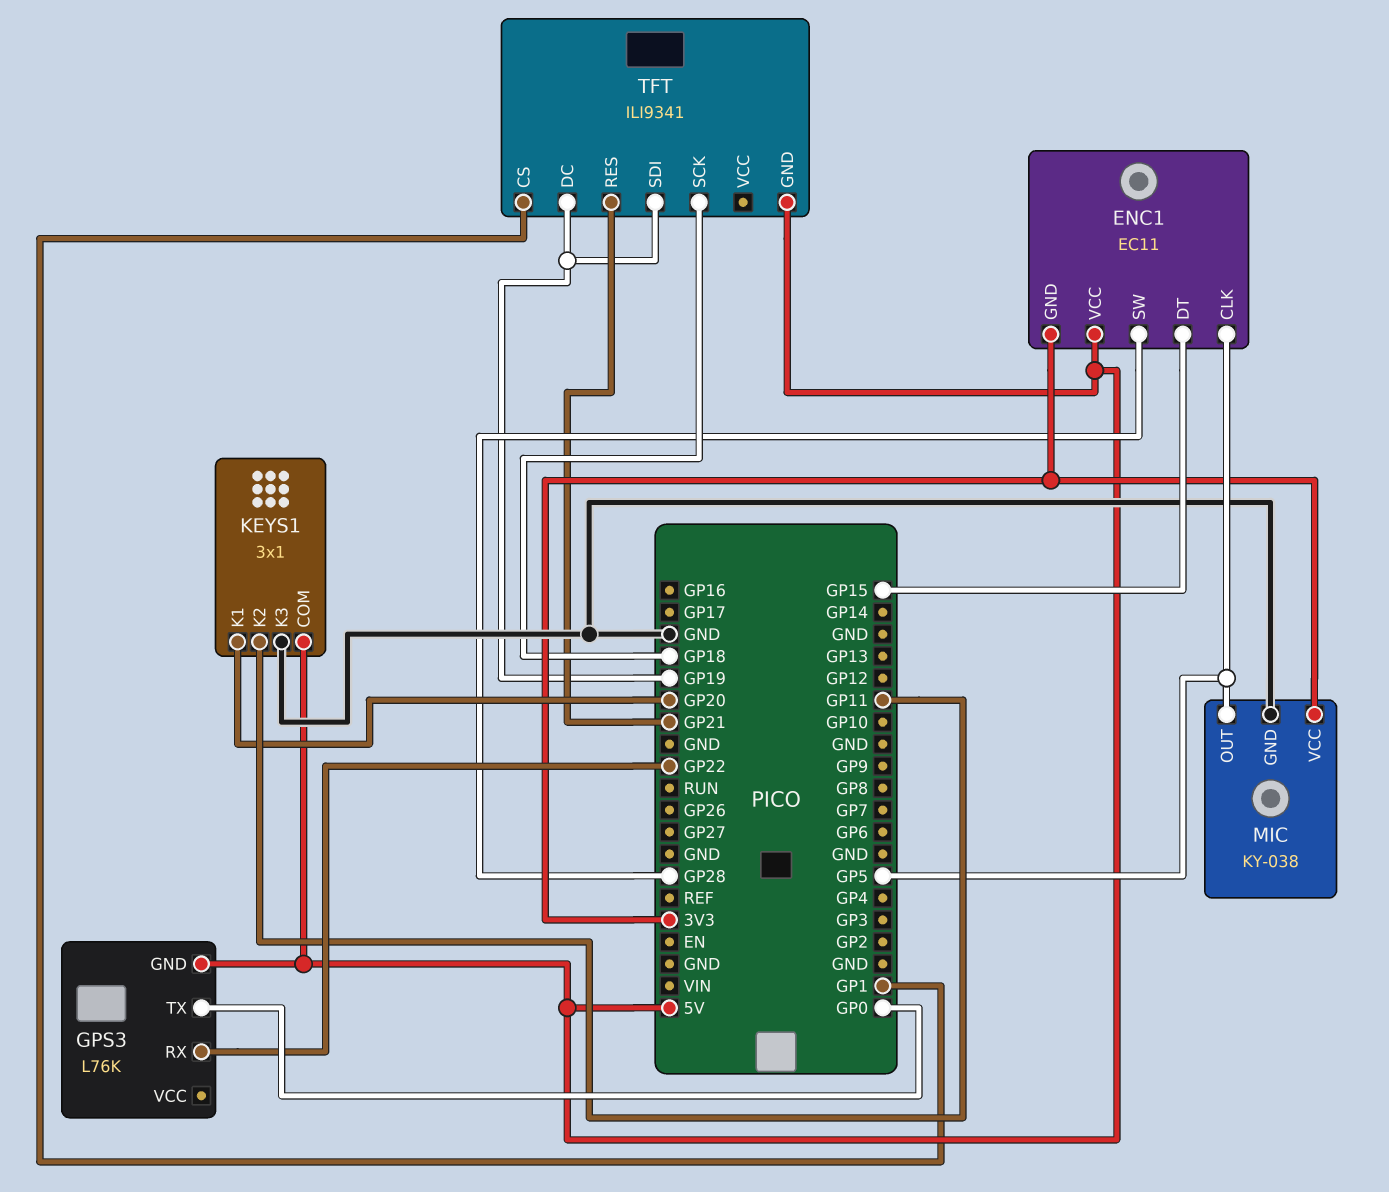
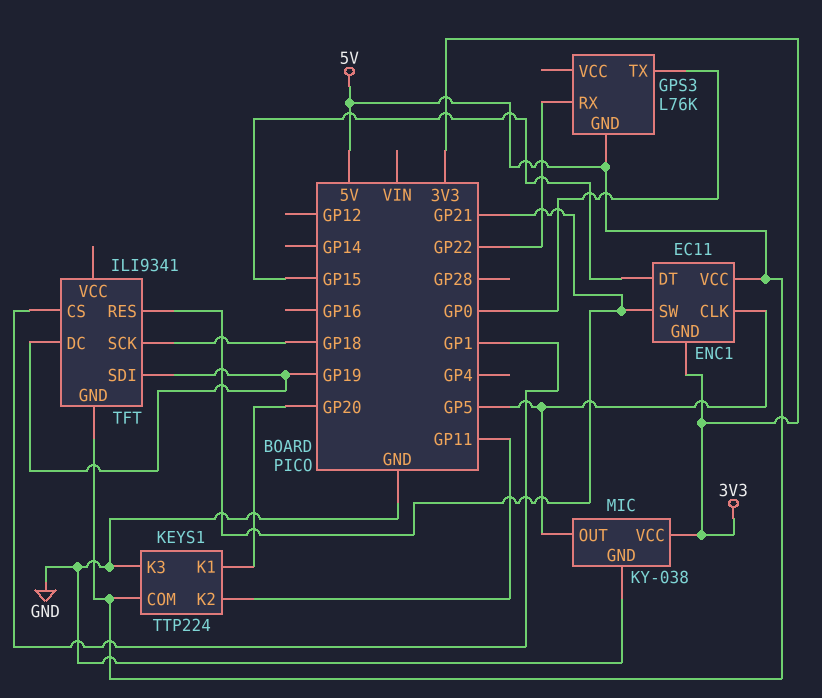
ENC1 pin SW: GP28 -> GP21
KEYS1: 3x1 -> TTP224

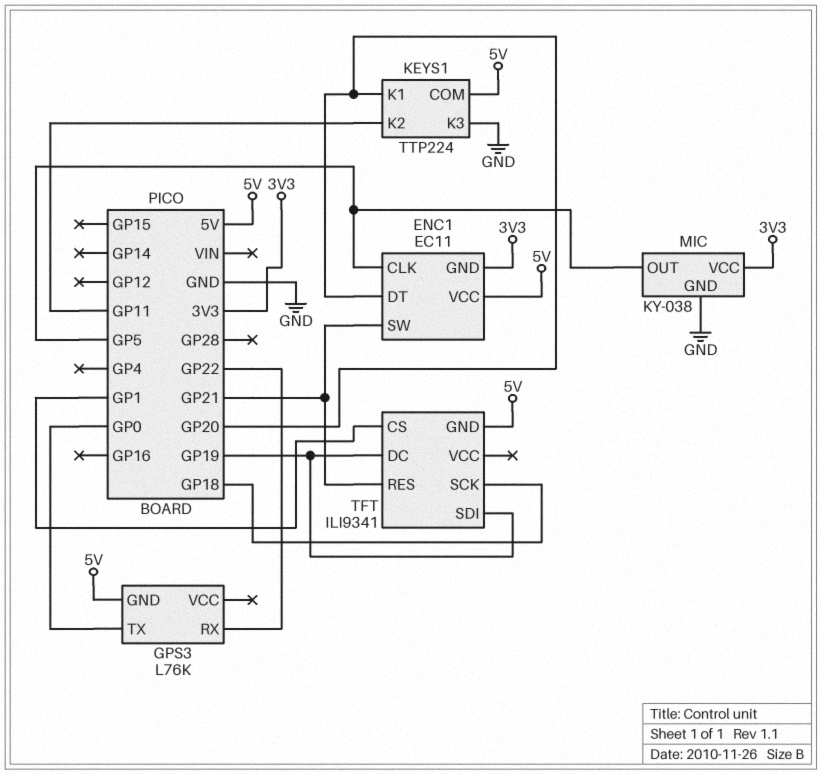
ENC1 pin DT: GP15 -> GP20

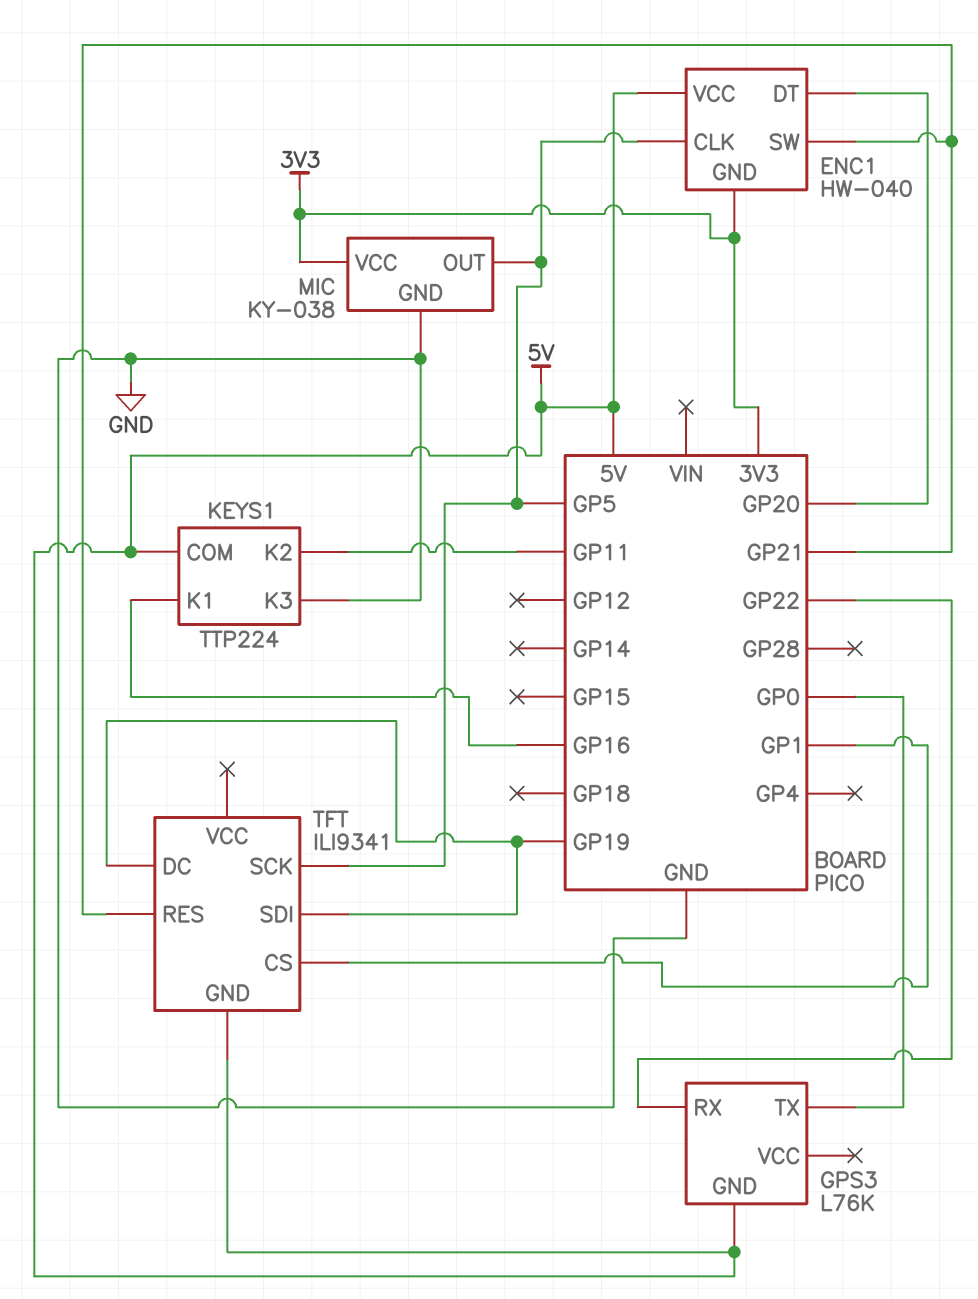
ENC1: EC11 -> HW-040
KEYS1 pin K1: GP20 -> GP16
TFT pin SCK: GP18 -> GP5

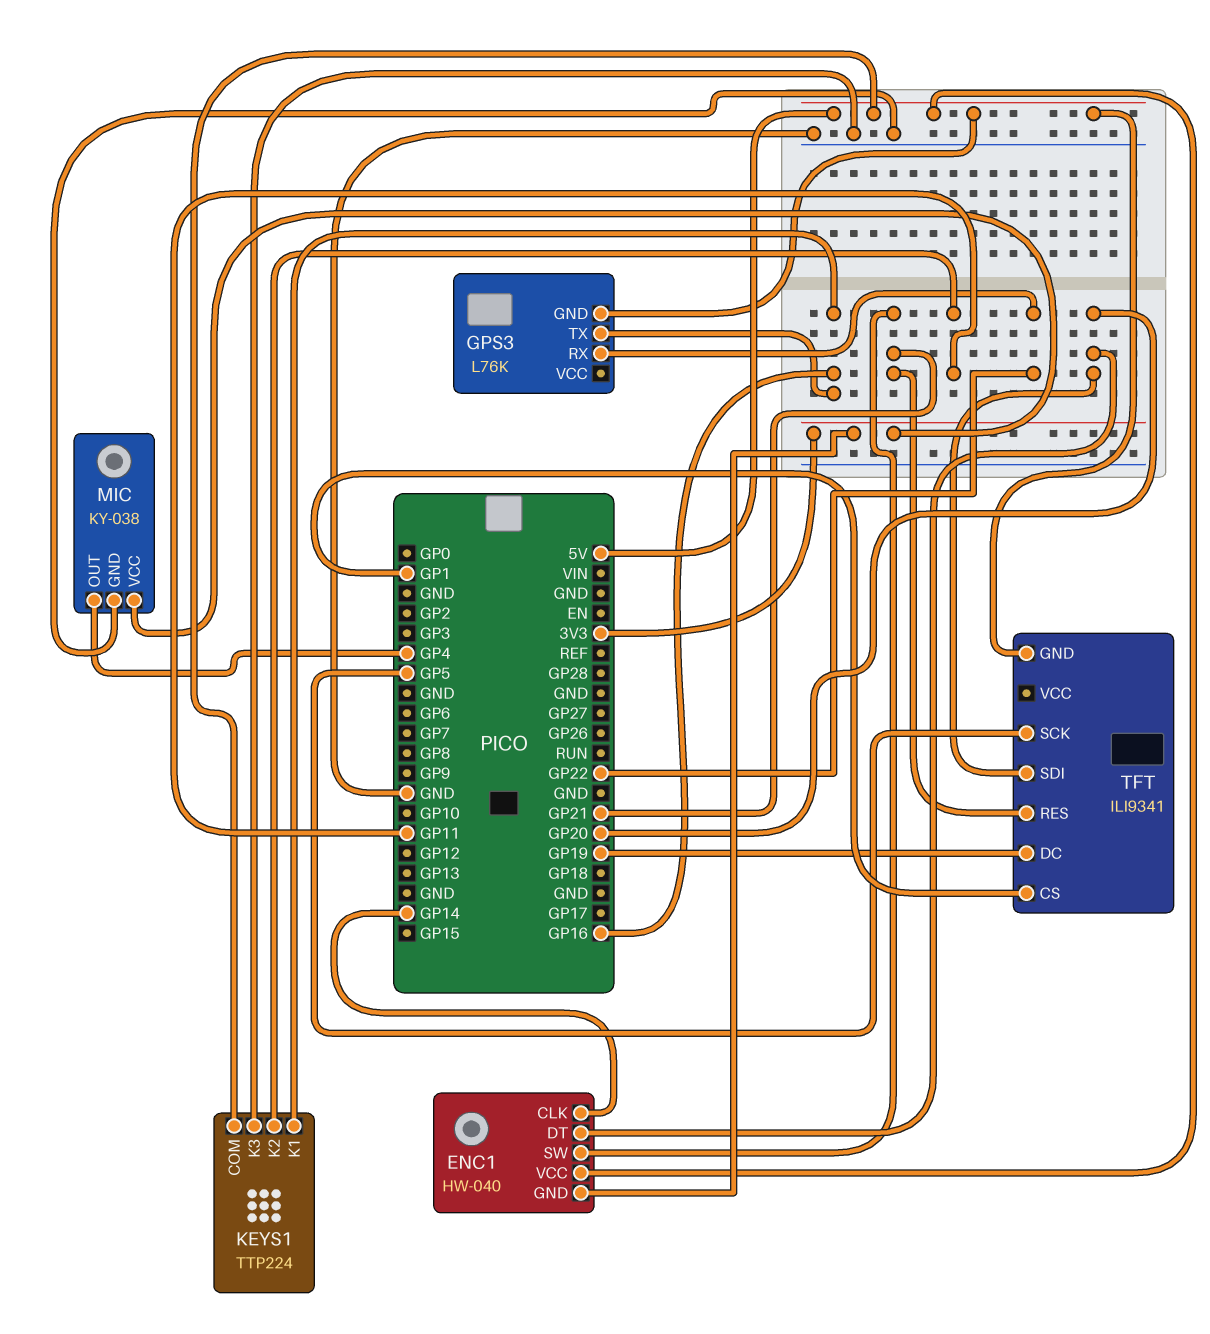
ENC1 pin CLK: GP5 -> GP14
GPS3 pin TX: GP0 -> GP16
MIC pin OUT: GP5 -> GP4
TFT pin SDI: GP19 -> GP20

